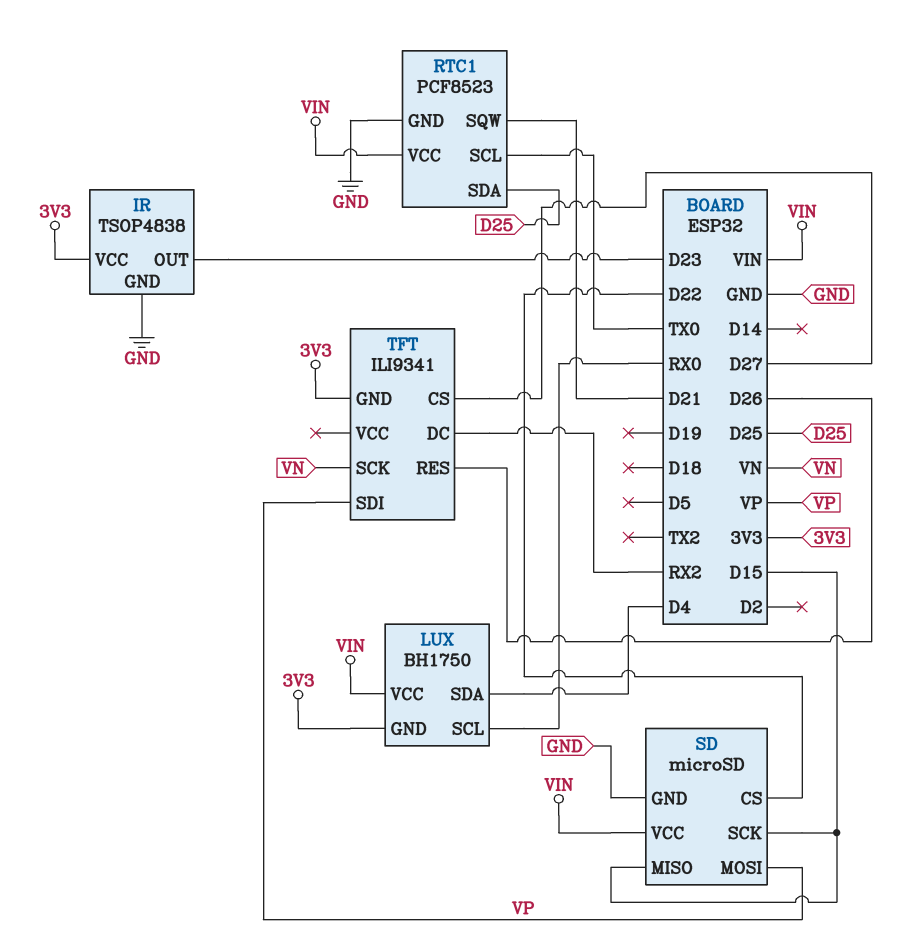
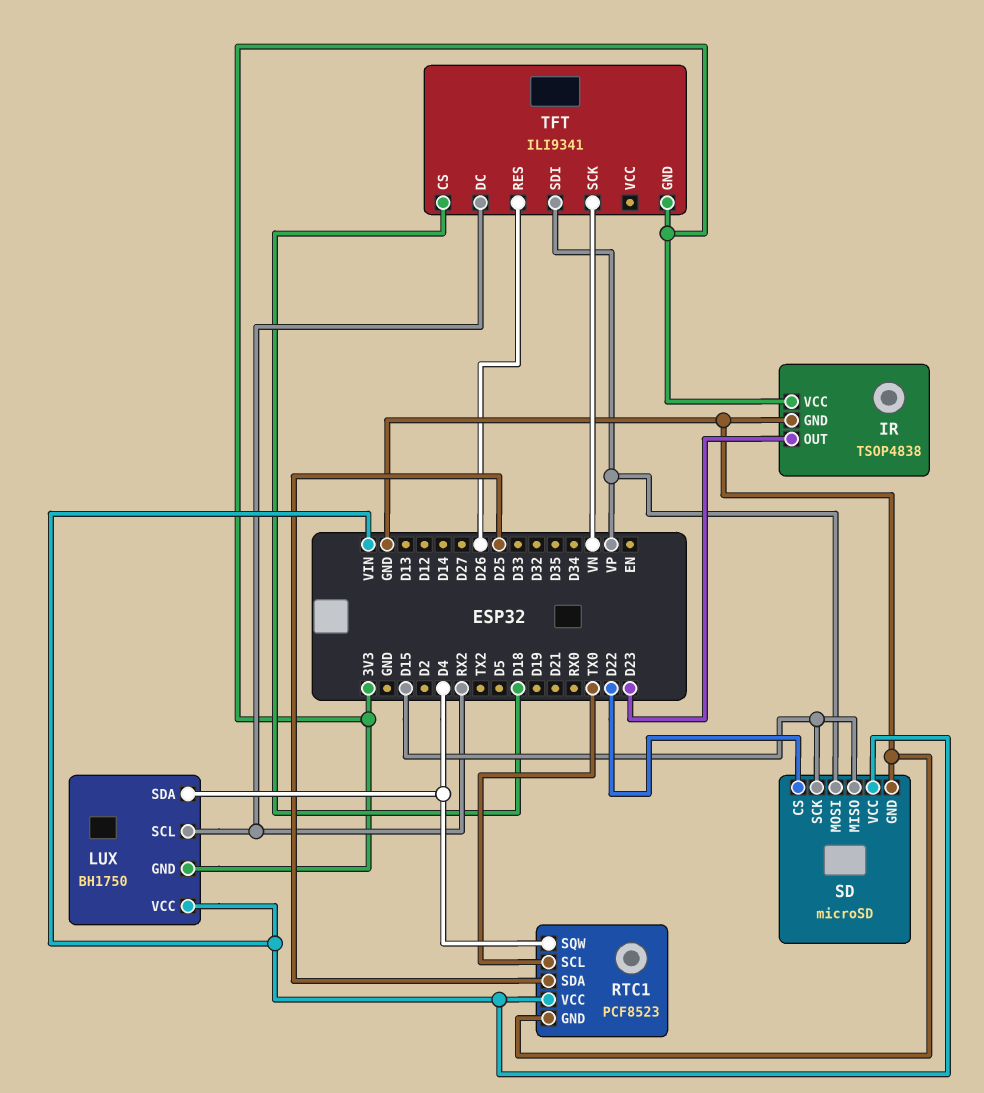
LUX pin SCL: RX0 -> RX2
RTC1 pin SQW: D21 -> D4
TFT pin CS: D27 -> D18

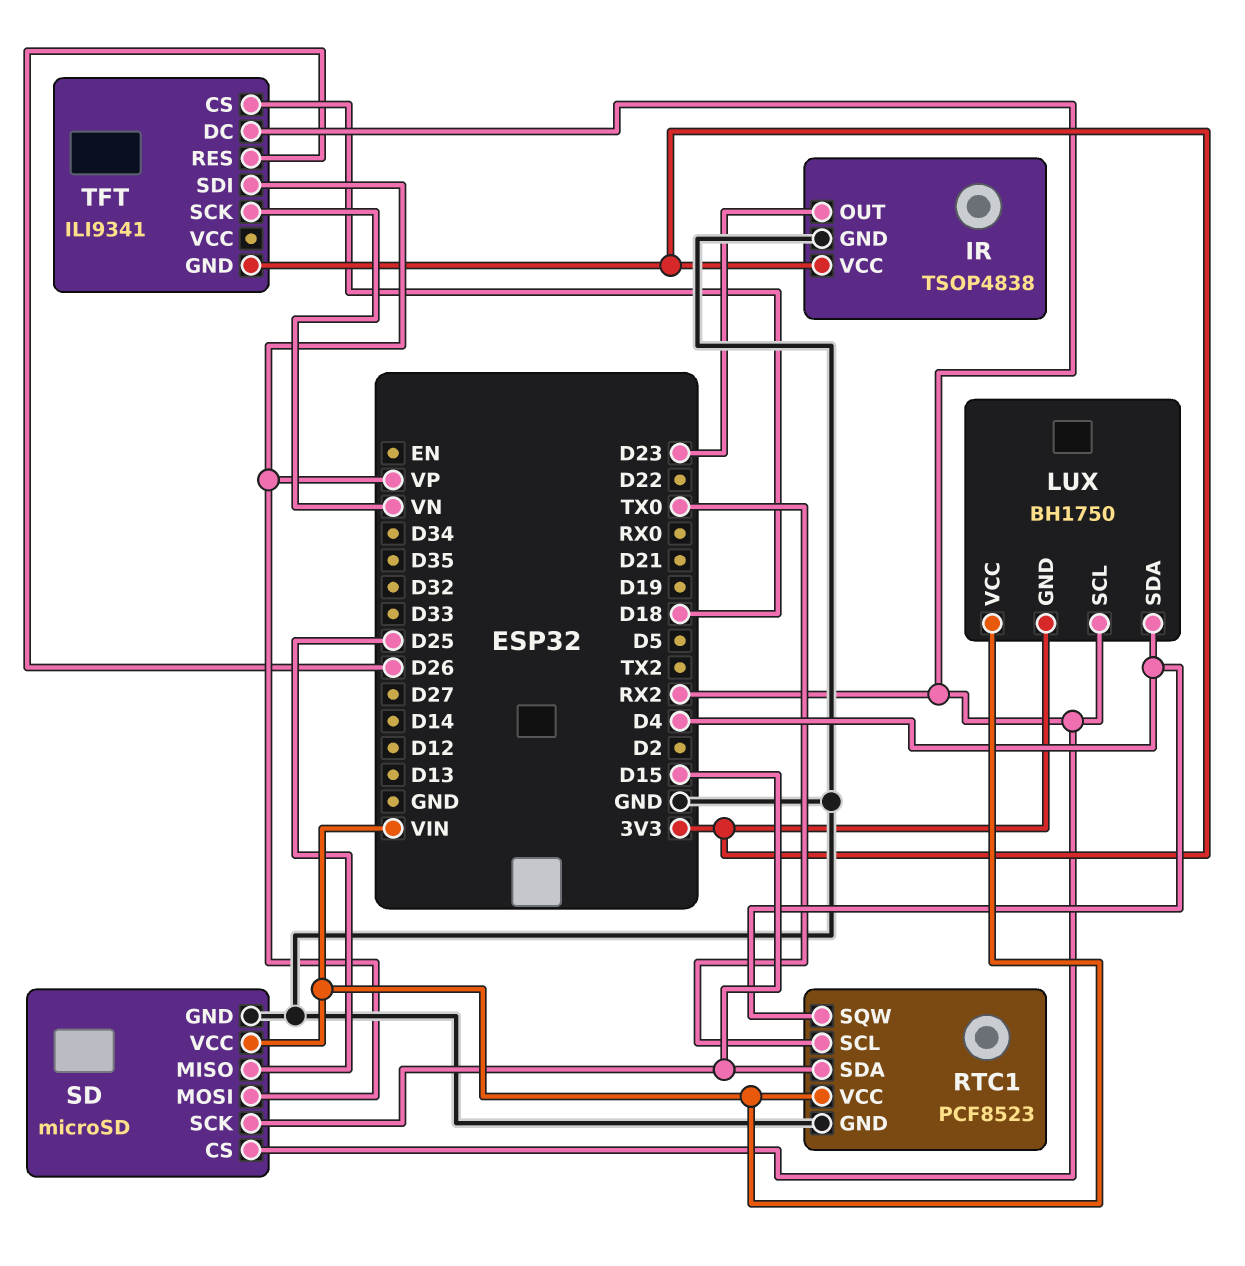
RTC1 pin SDA: D25 -> D15
SD pin CS: D22 -> RX2
SD pin MISO: D15 -> D25

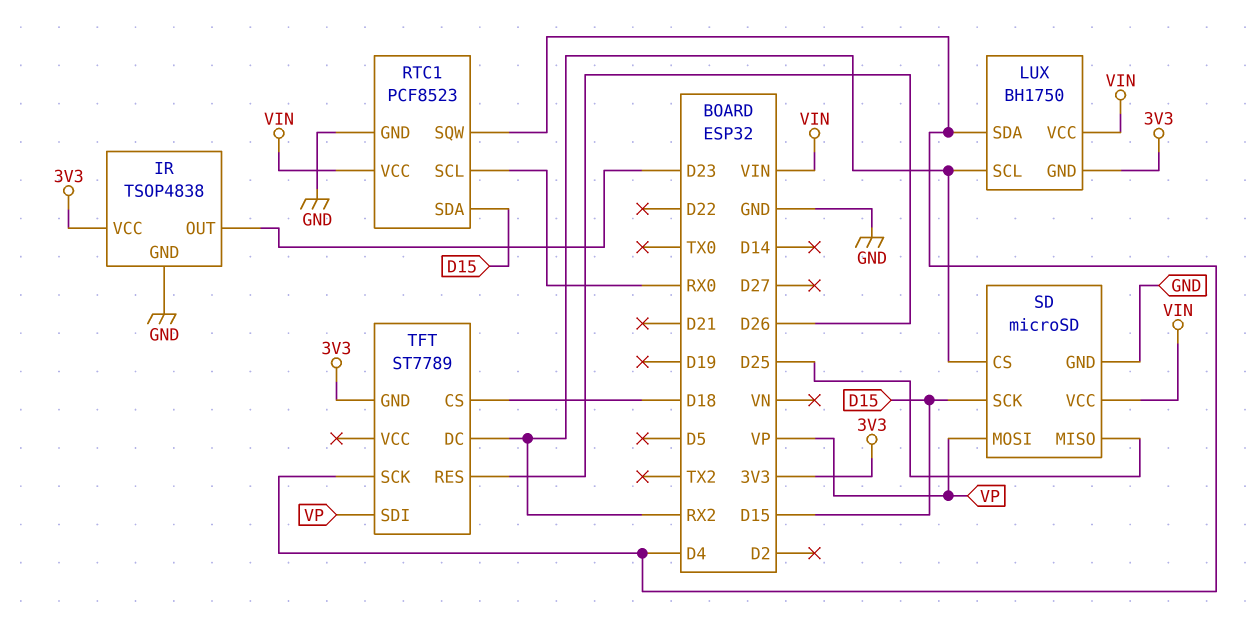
RTC1 pin SCL: TX0 -> RX0
TFT: ILI9341 -> ST7789
TFT pin SCK: VN -> D4

